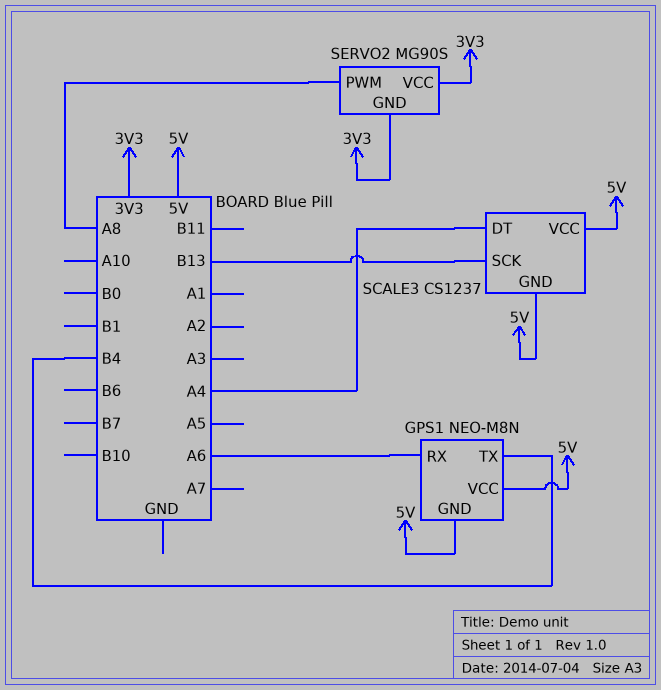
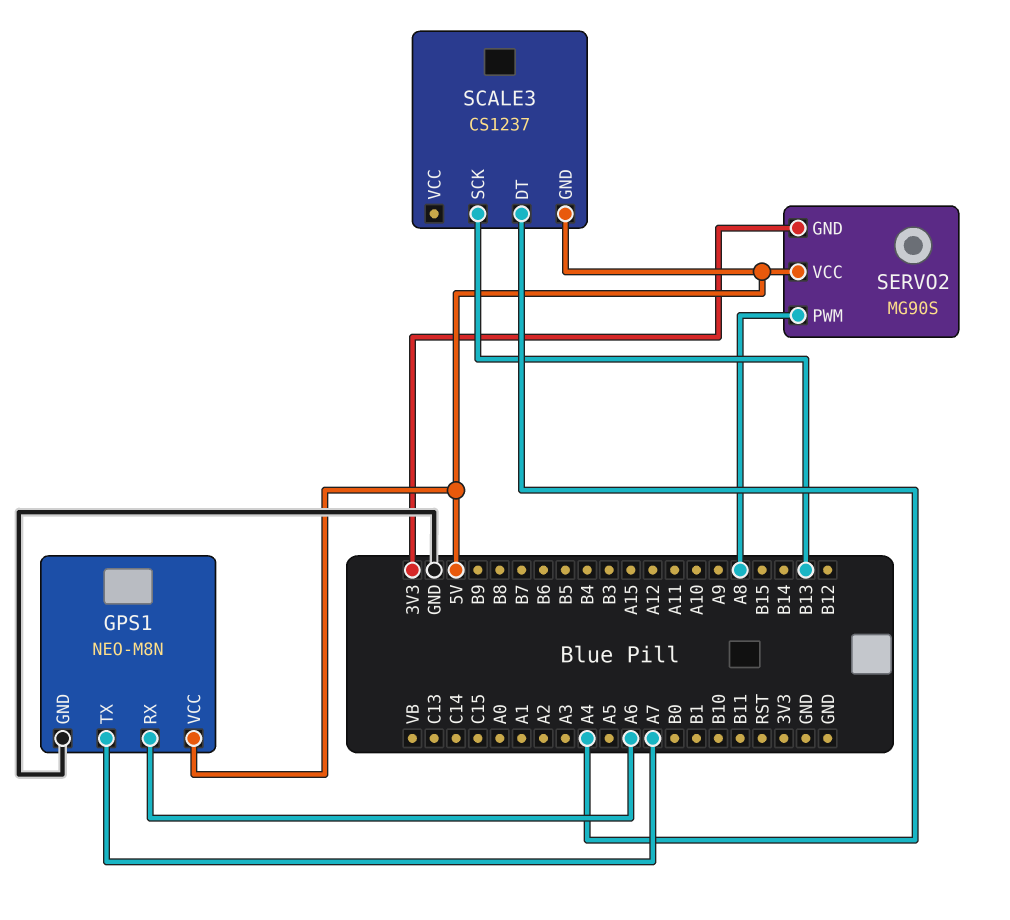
GPS1 pin GND: 5V -> GND
GPS1 pin TX: B4 -> A7
SCALE3 pin VCC: 5V -> none
SERVO2 pin VCC: 3V3 -> 5V

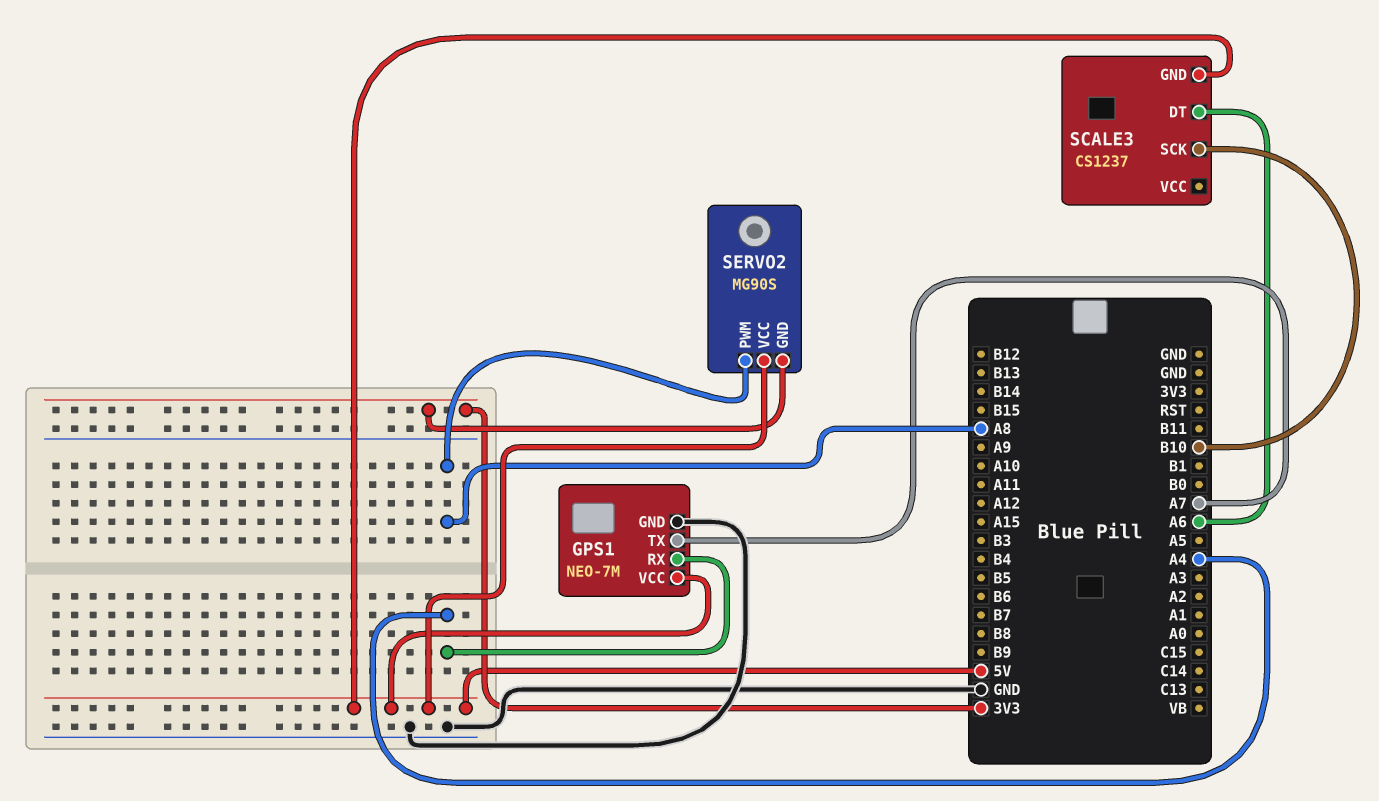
GPS1: NEO-M8N -> NEO-7M
GPS1 pin RX: A6 -> A4
SCALE3 pin DT: A4 -> A6
SCALE3 pin SCK: B13 -> B10

